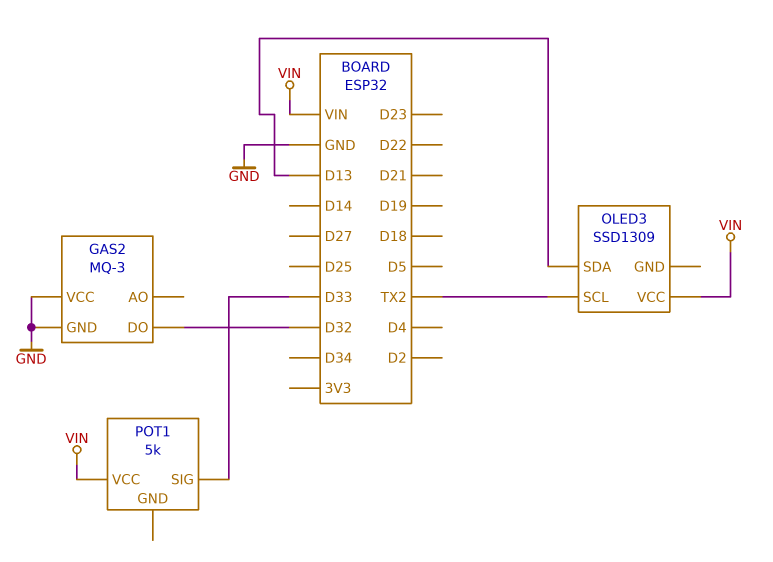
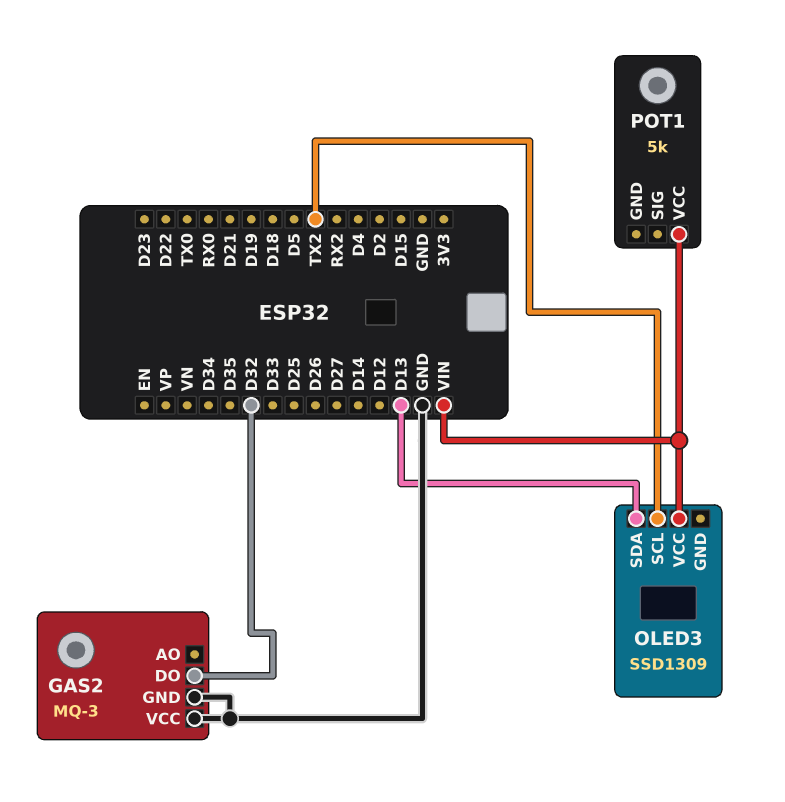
POT1 pin SIG: D33 -> none

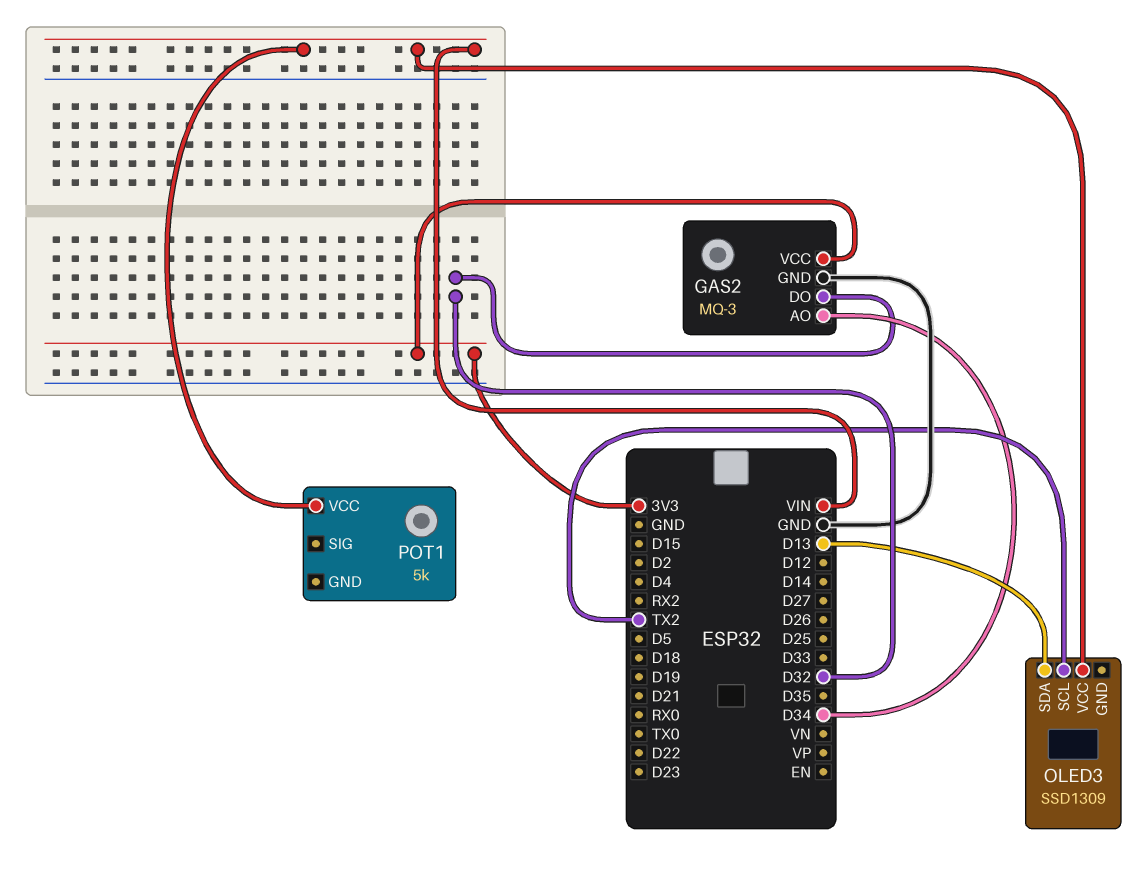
GAS2 pin AO: none -> D34
GAS2 pin VCC: GND -> 3V3

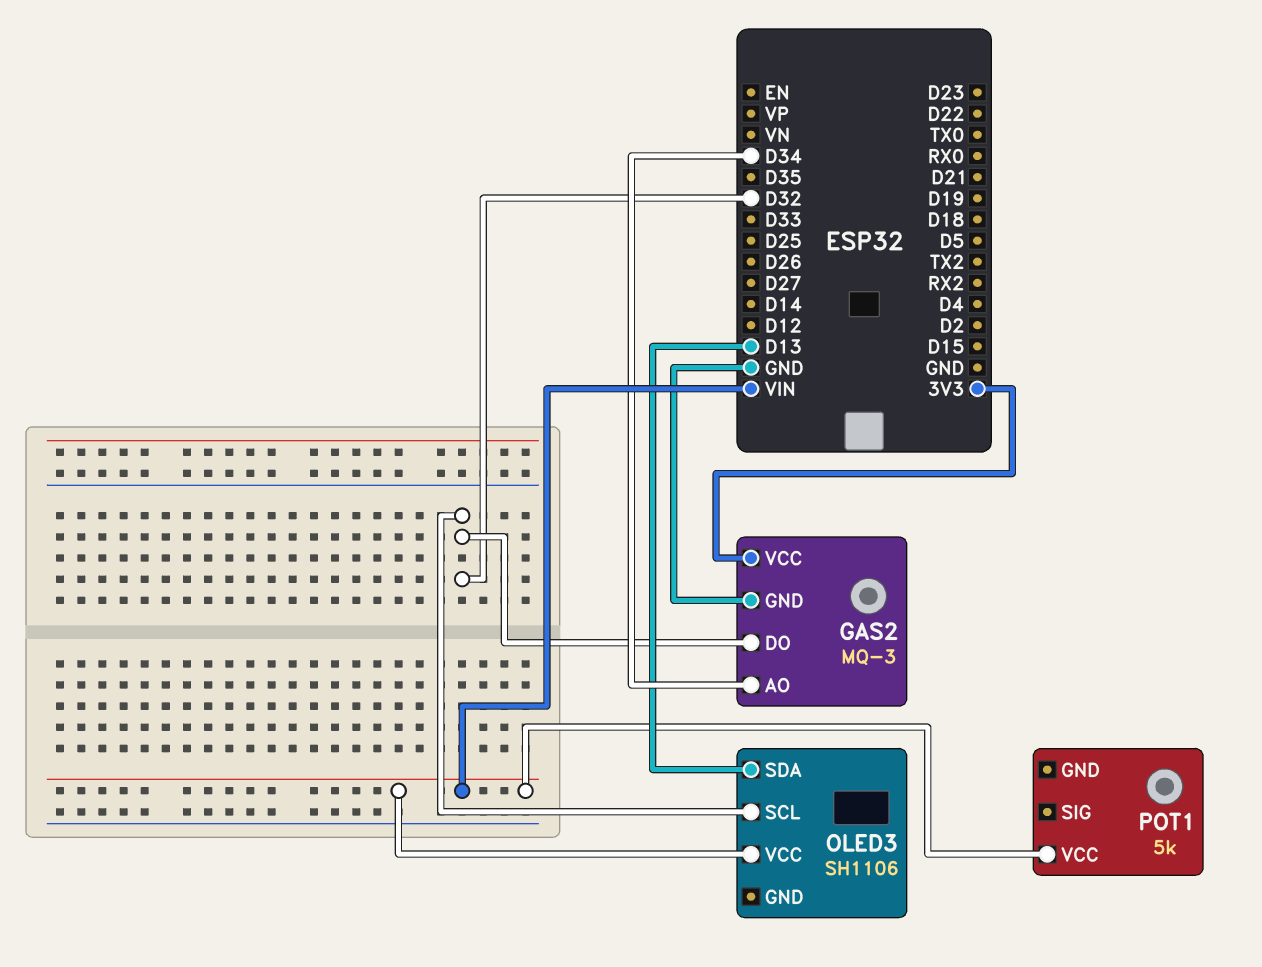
OLED3: SSD1309 -> SH1106
OLED3 pin SCL: TX2 -> D32

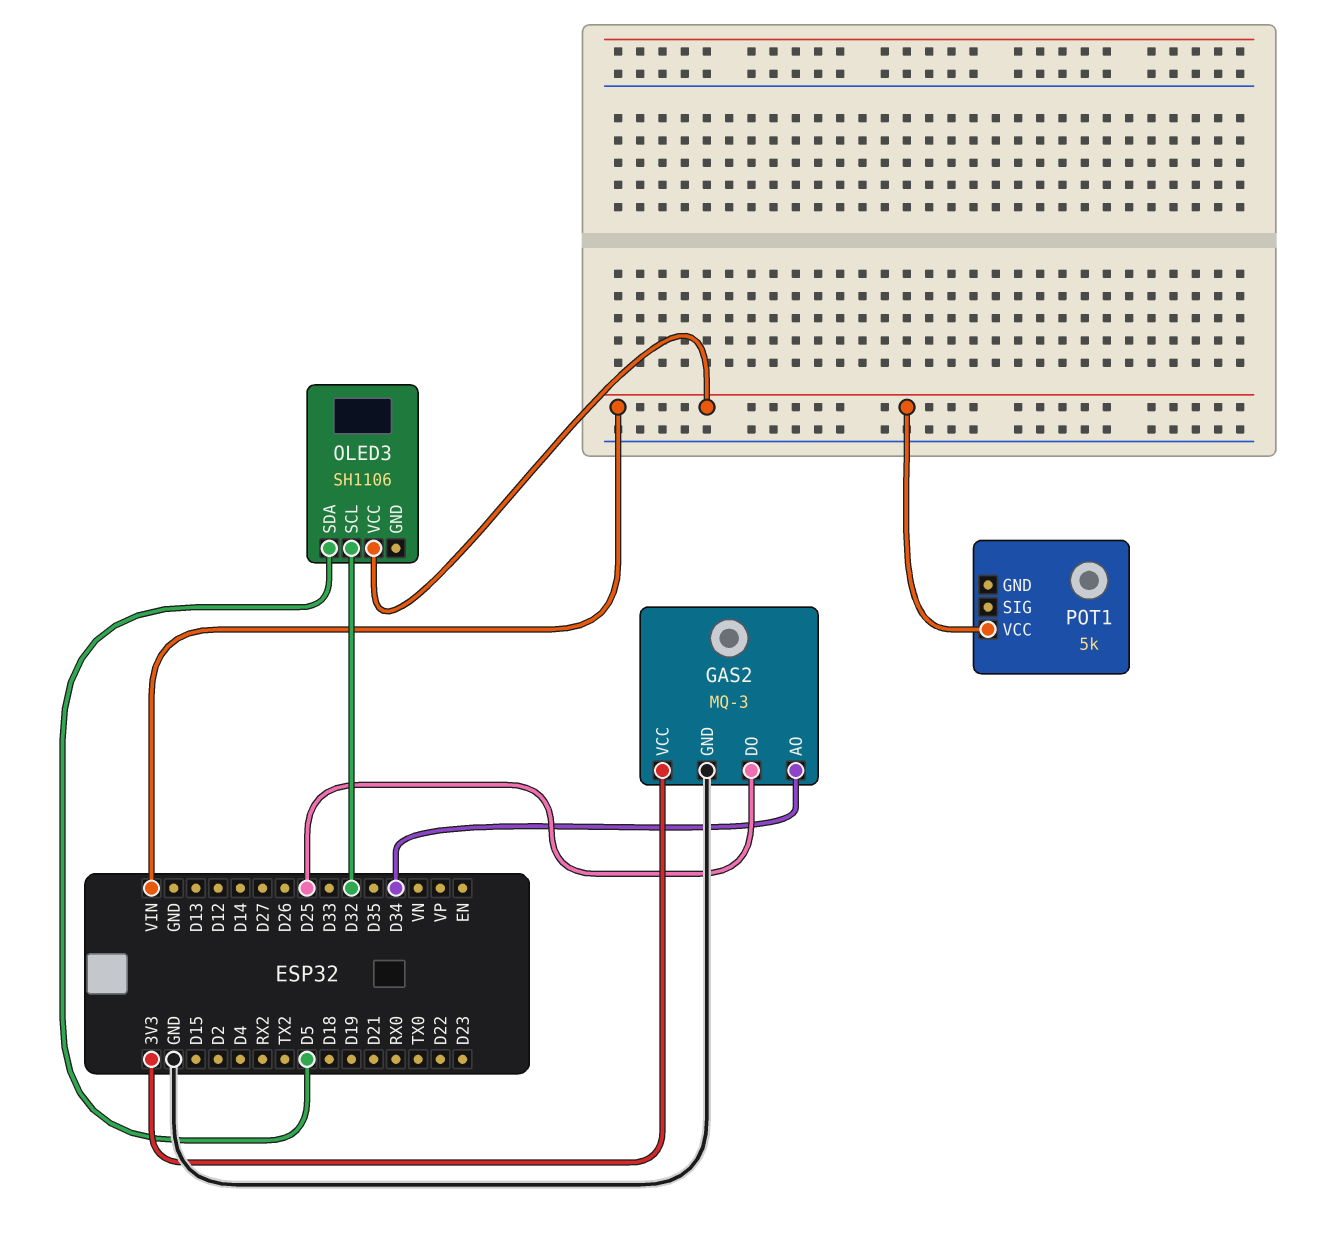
GAS2 pin DO: D32 -> D25
OLED3 pin SDA: D13 -> D5

